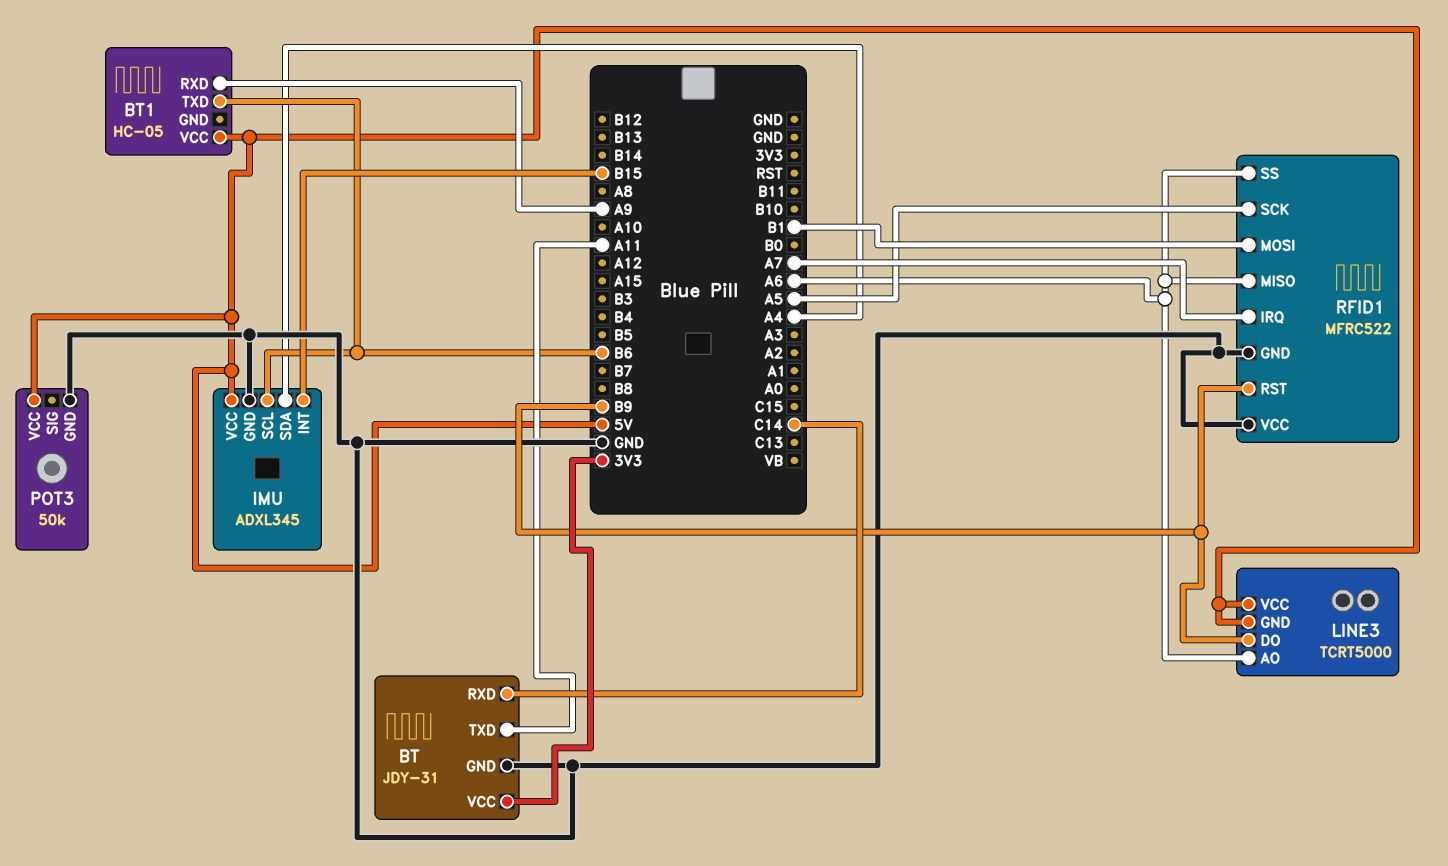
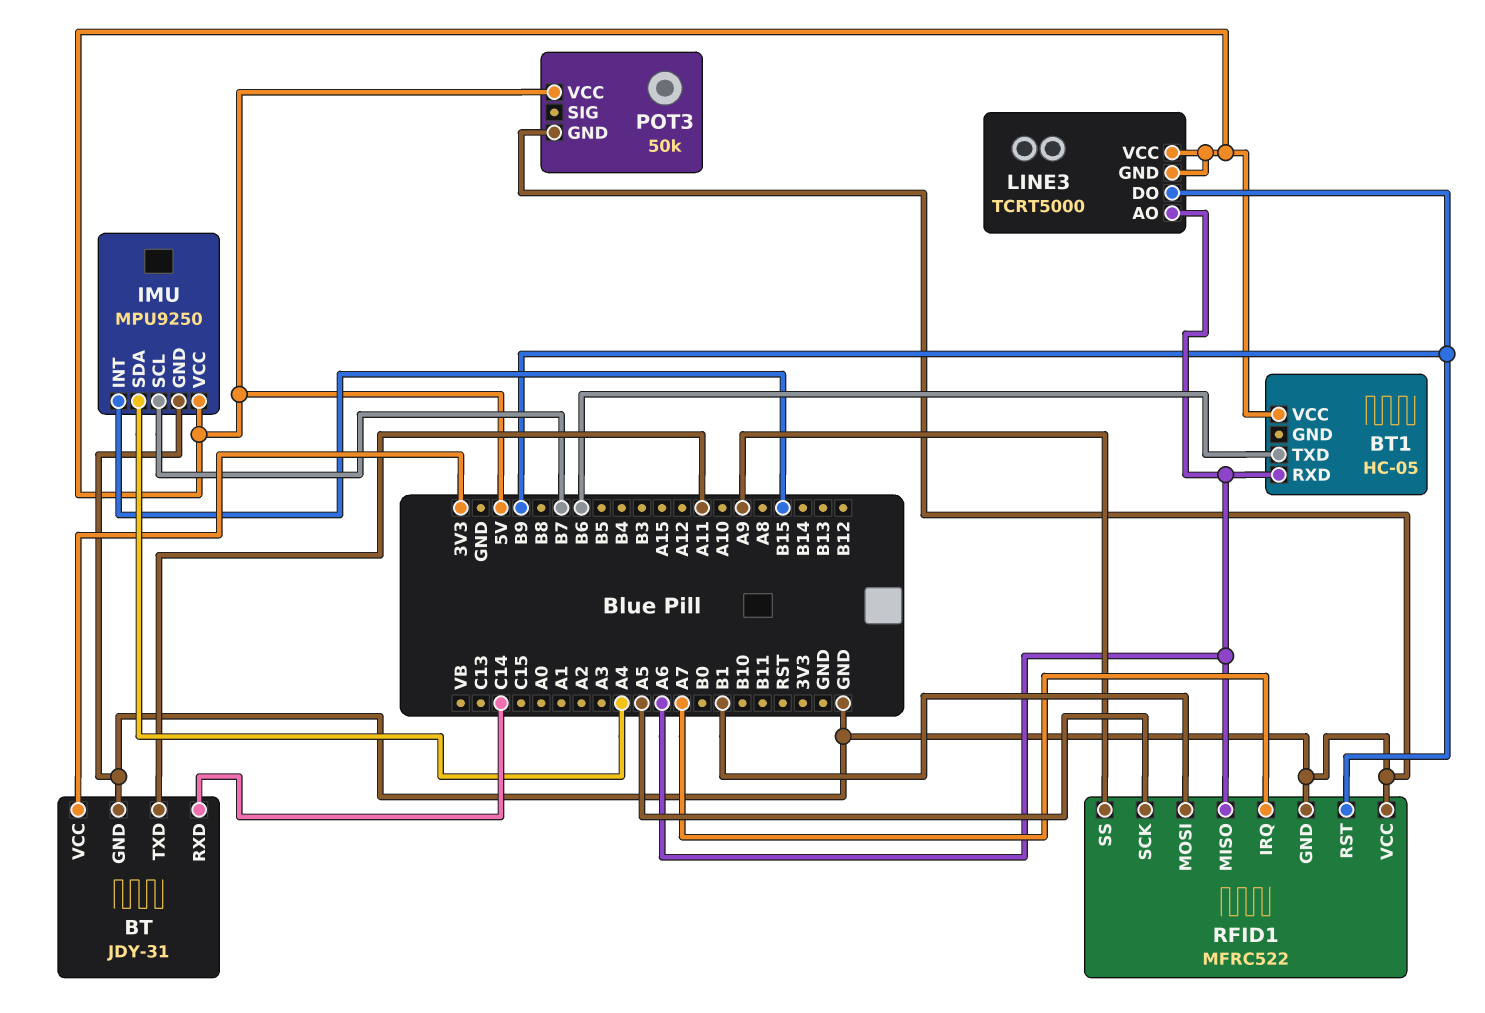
BT1 pin RXD: A9 -> A6
IMU: ADXL345 -> MPU9250
IMU pin SCL: B6 -> B7
RFID1 pin SS: A6 -> A9

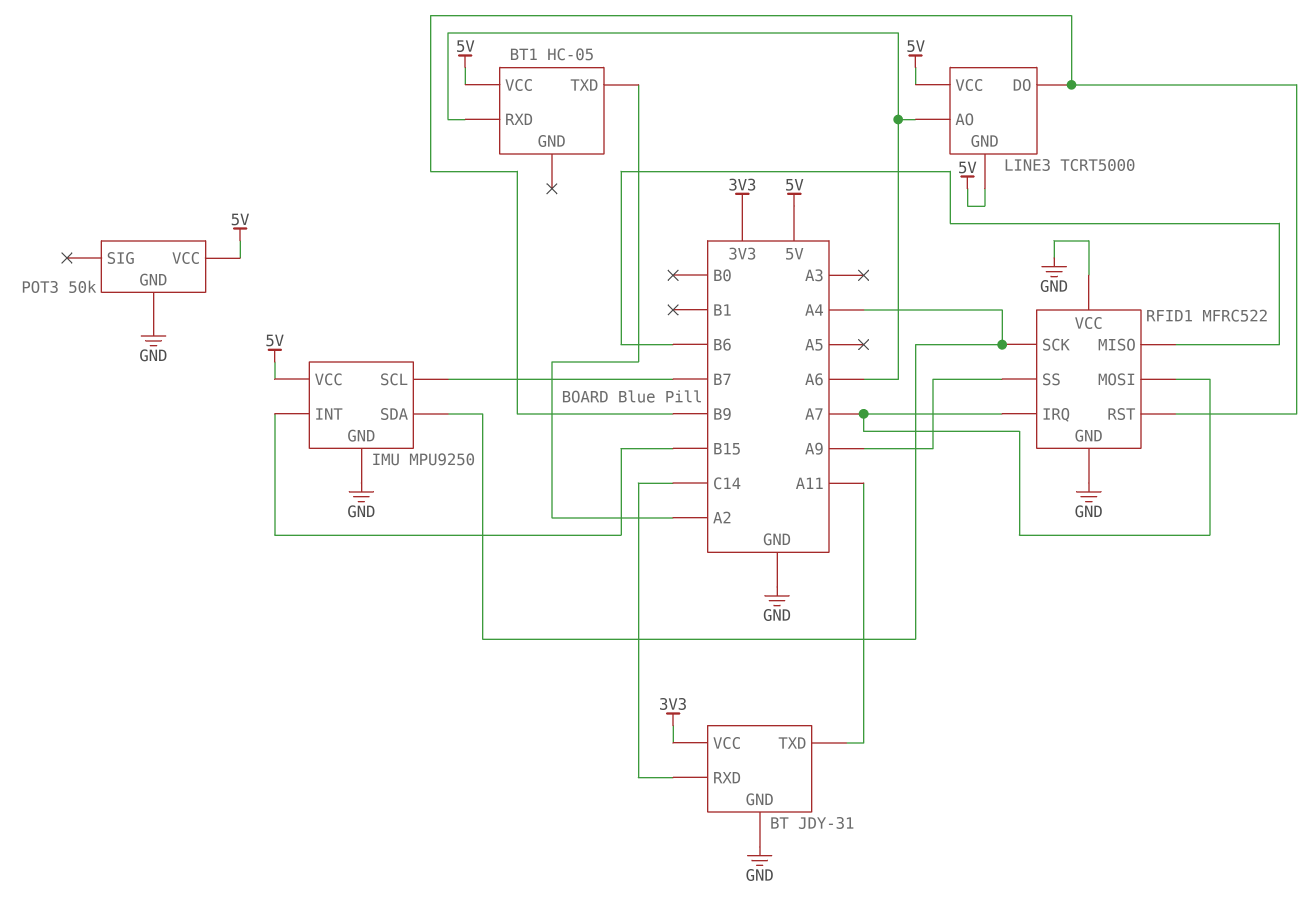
BT1 pin TXD: B6 -> A2
RFID1 pin MISO: A6 -> B6
RFID1 pin MOSI: B1 -> A7
RFID1 pin SCK: A5 -> A4

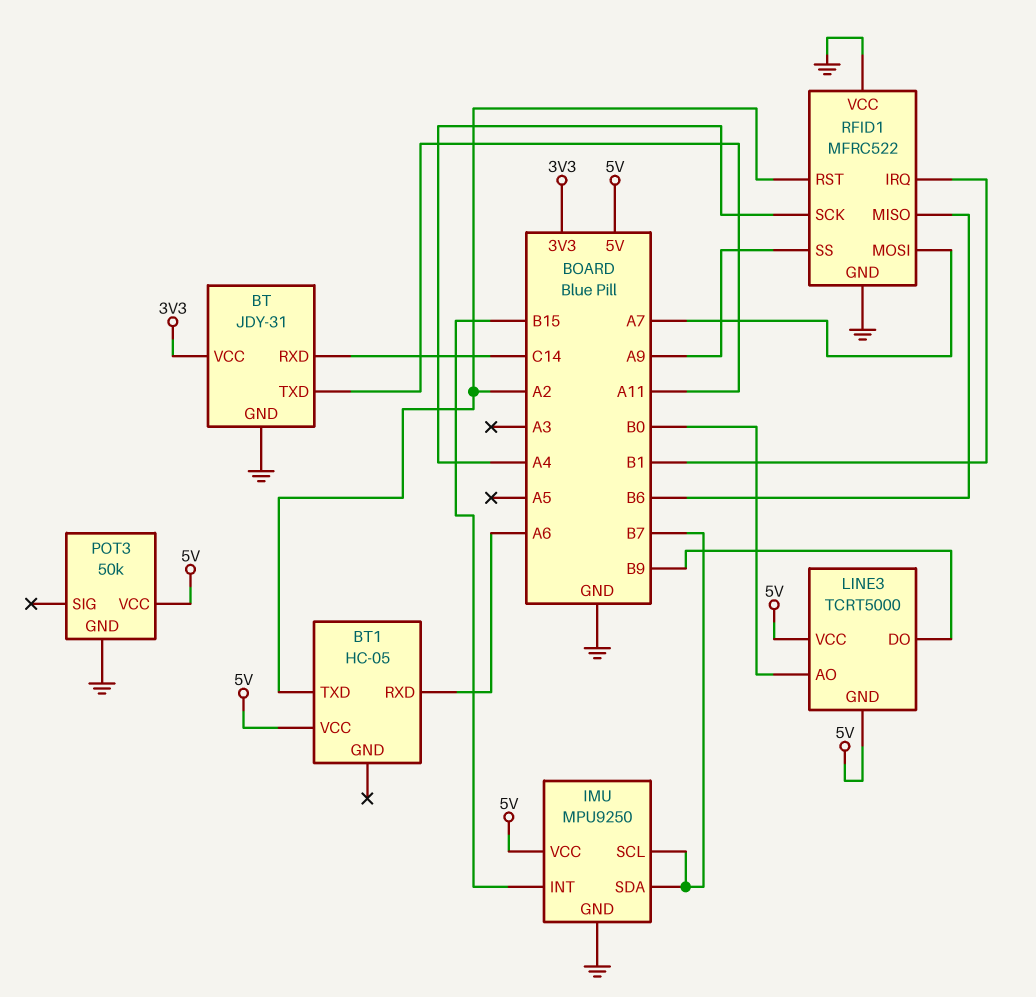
IMU pin SDA: A4 -> B7
LINE3 pin AO: A6 -> B0
RFID1 pin IRQ: A7 -> B1
RFID1 pin RST: B9 -> A2

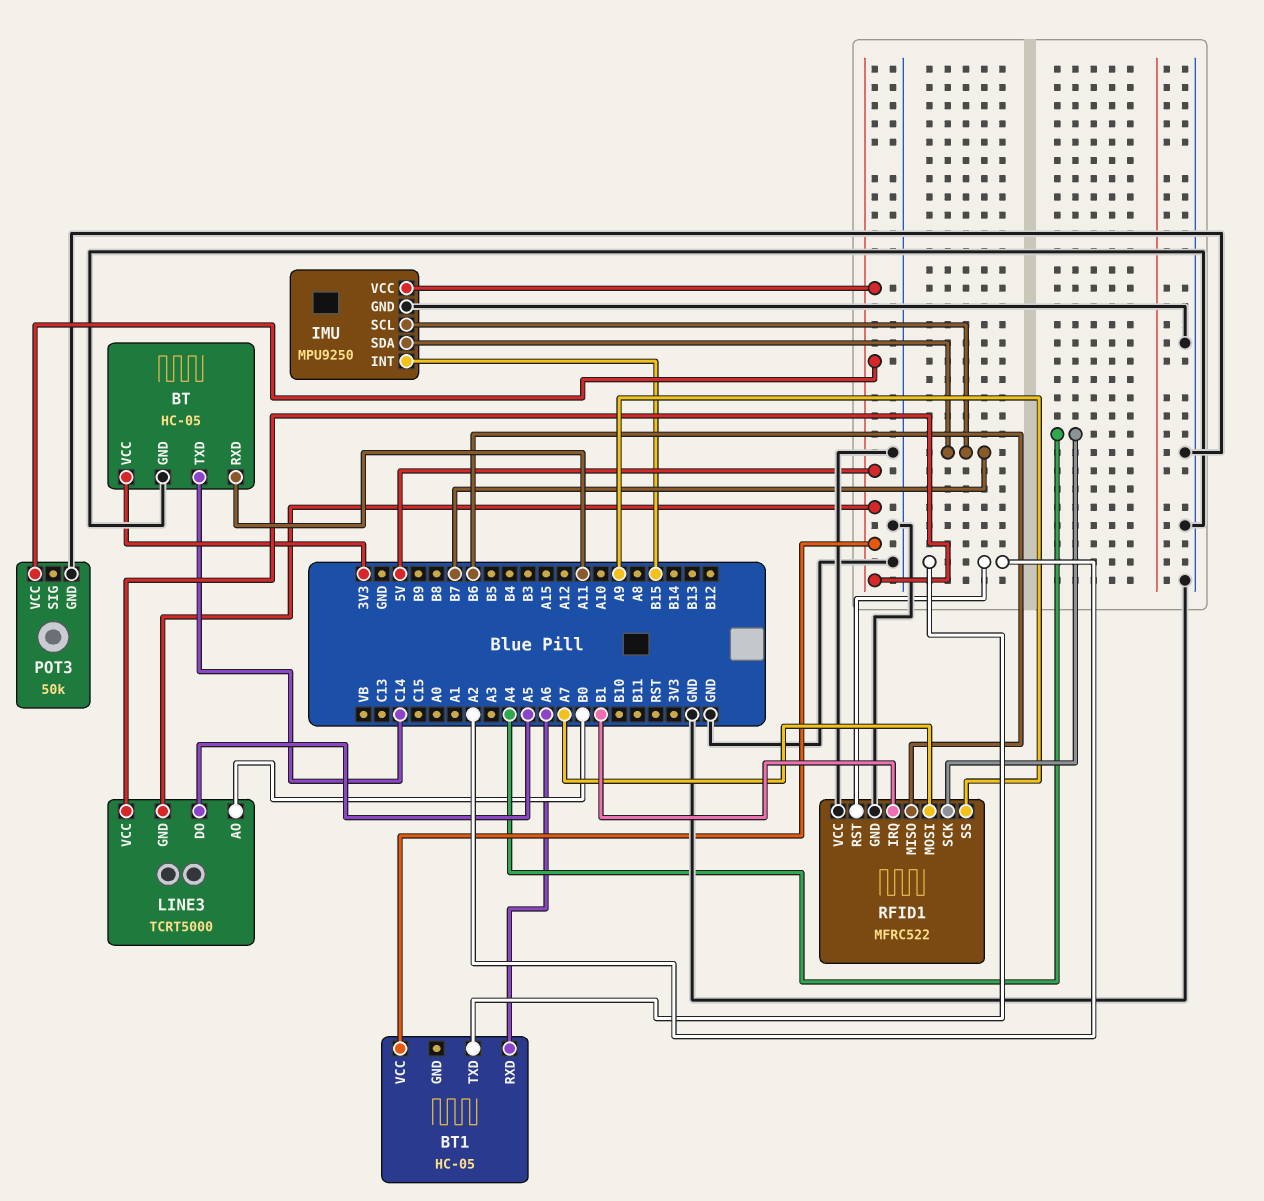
BT: JDY-31 -> HC-05
BT pin RXD: C14 -> A11
BT pin TXD: A11 -> C14
LINE3 pin DO: B9 -> A5

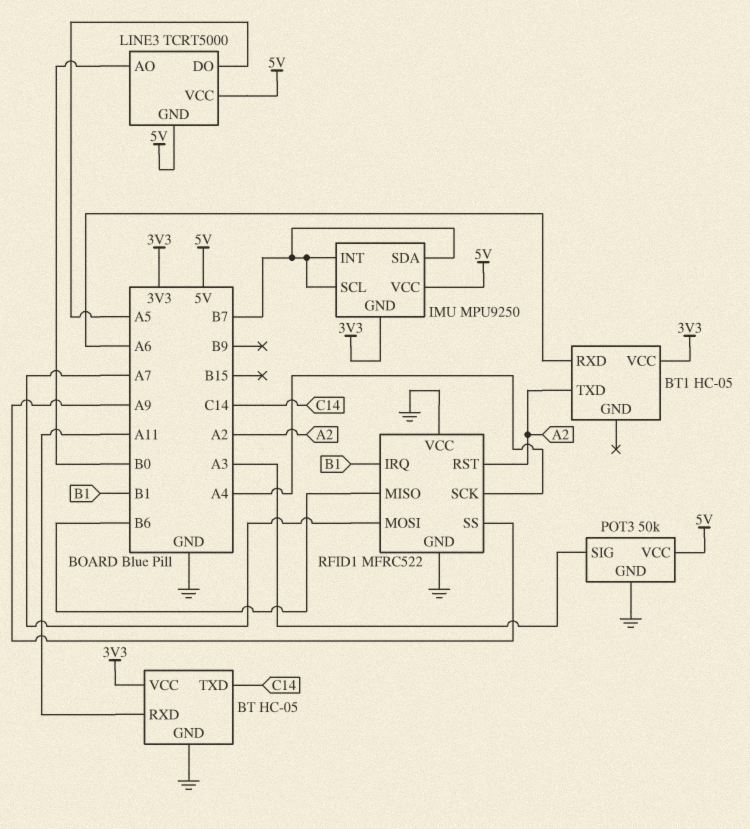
BT1 pin VCC: 5V -> 3V3
IMU pin GND: GND -> 3V3
IMU pin INT: B15 -> B7
POT3 pin SIG: none -> A3

